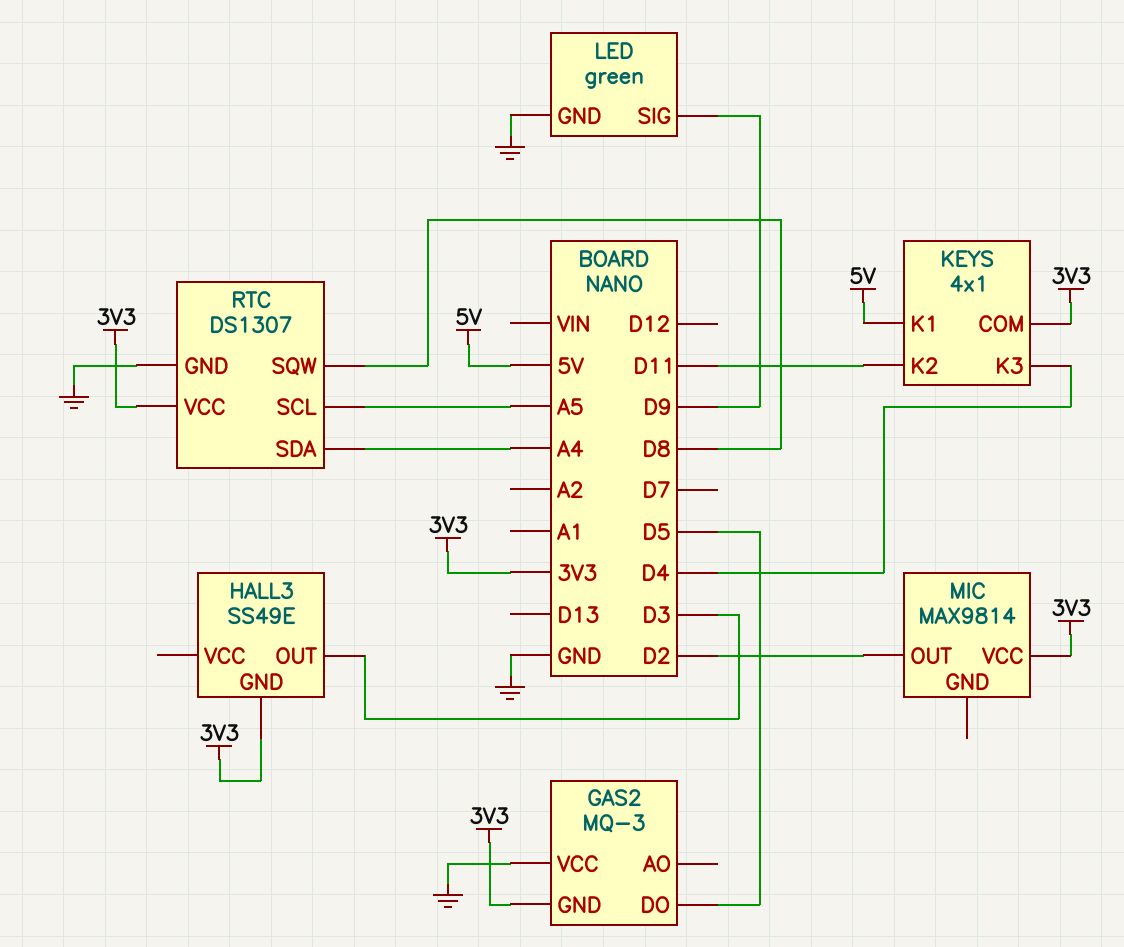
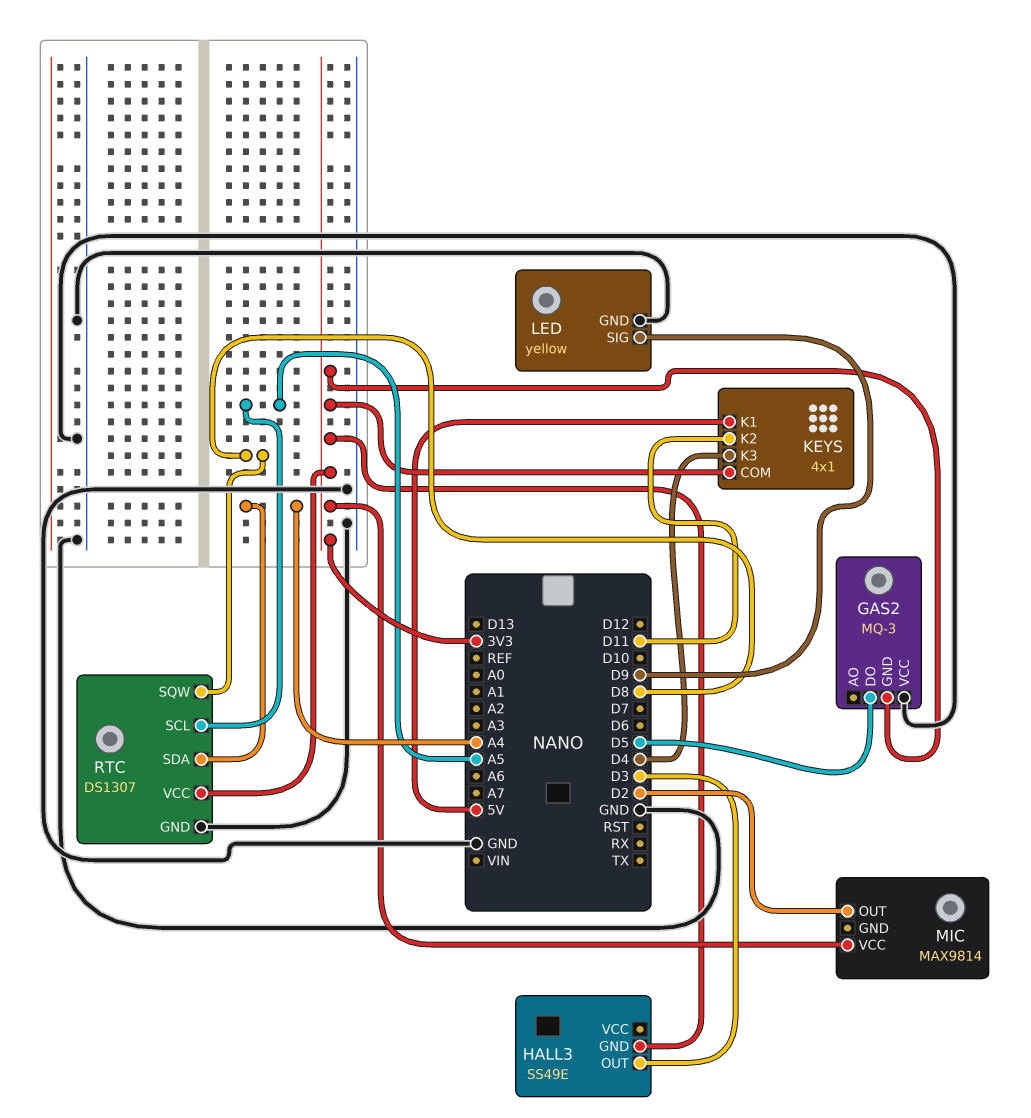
LED: green -> yellow

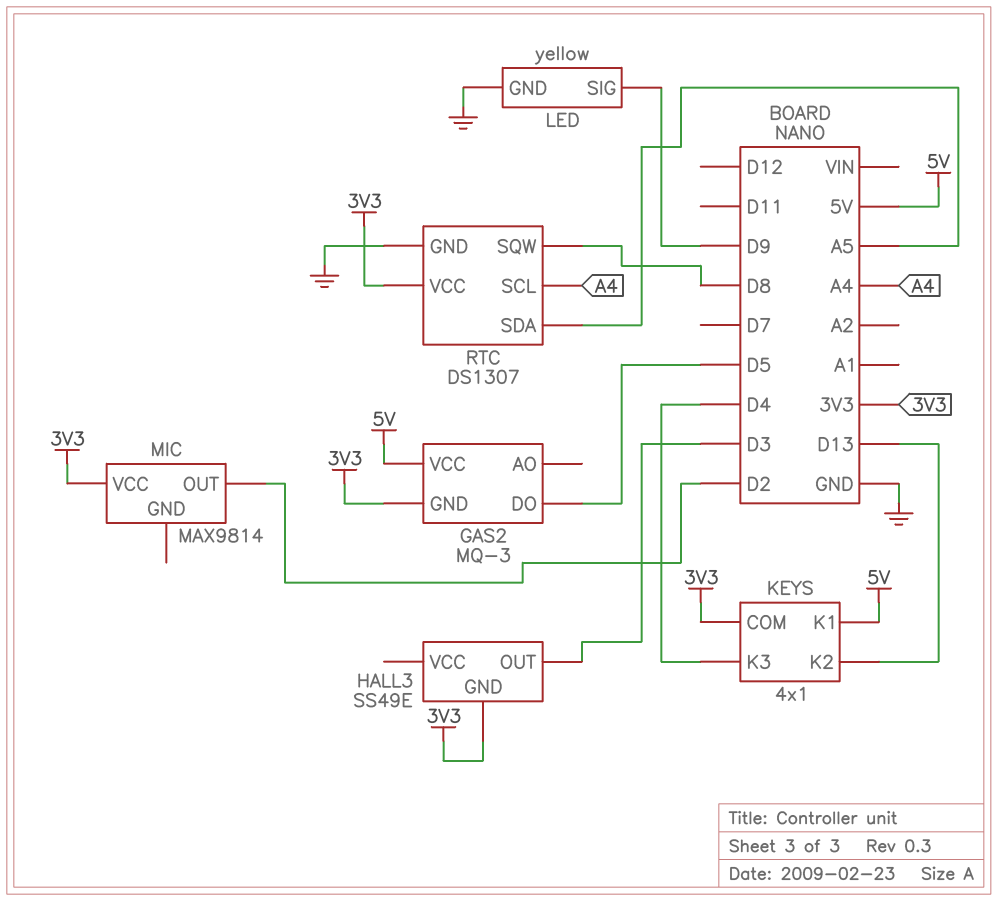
GAS2 pin VCC: GND -> 5V
KEYS pin K2: D11 -> D13
RTC pin SCL: A5 -> A4
RTC pin SDA: A4 -> A5

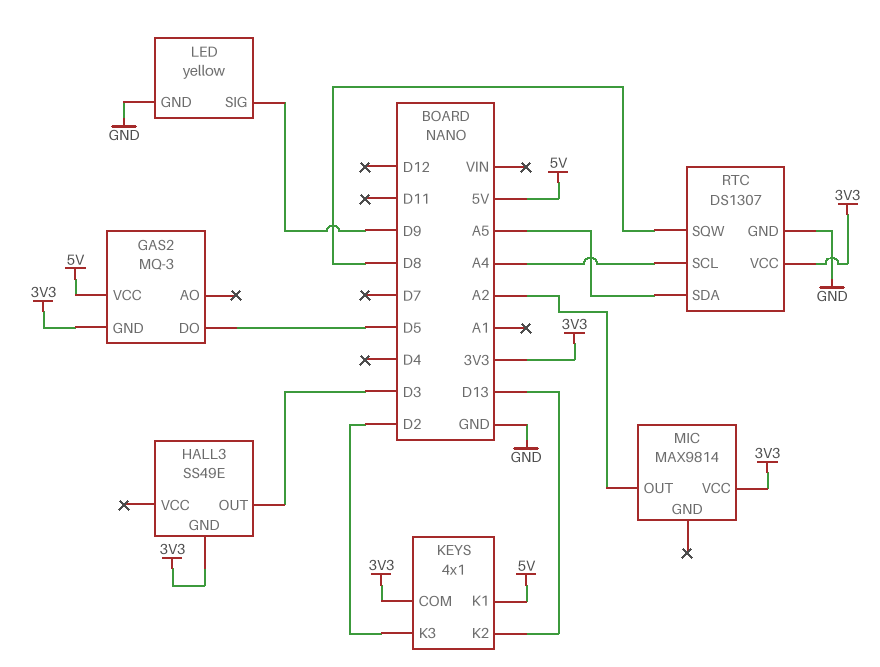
KEYS pin K3: D4 -> D2
MIC pin OUT: D2 -> A2

